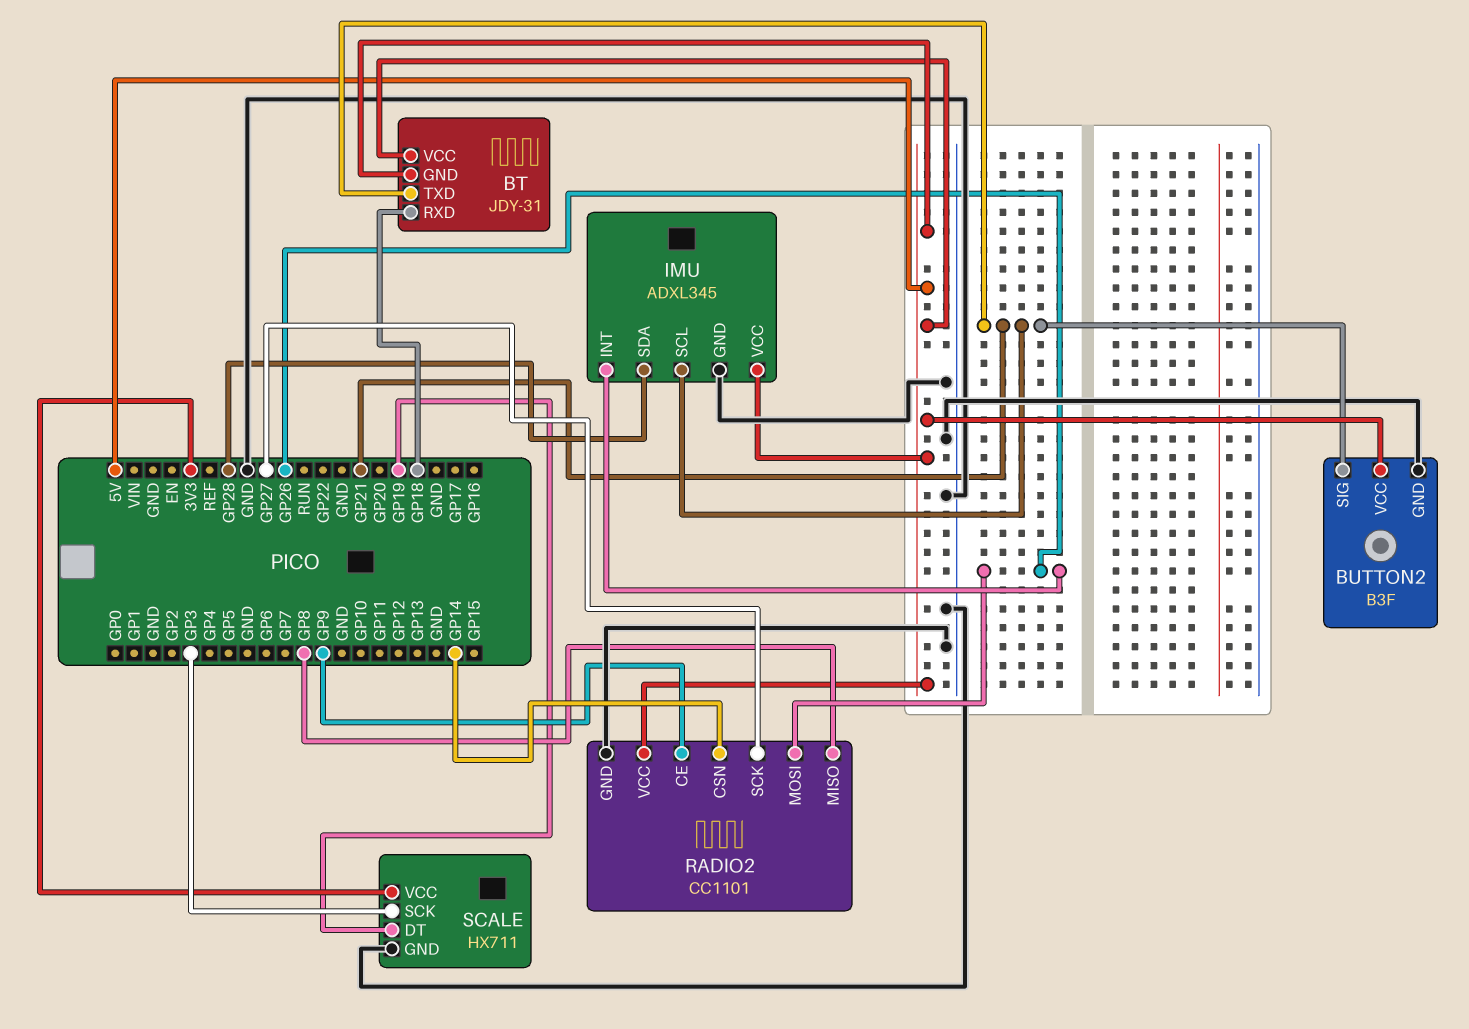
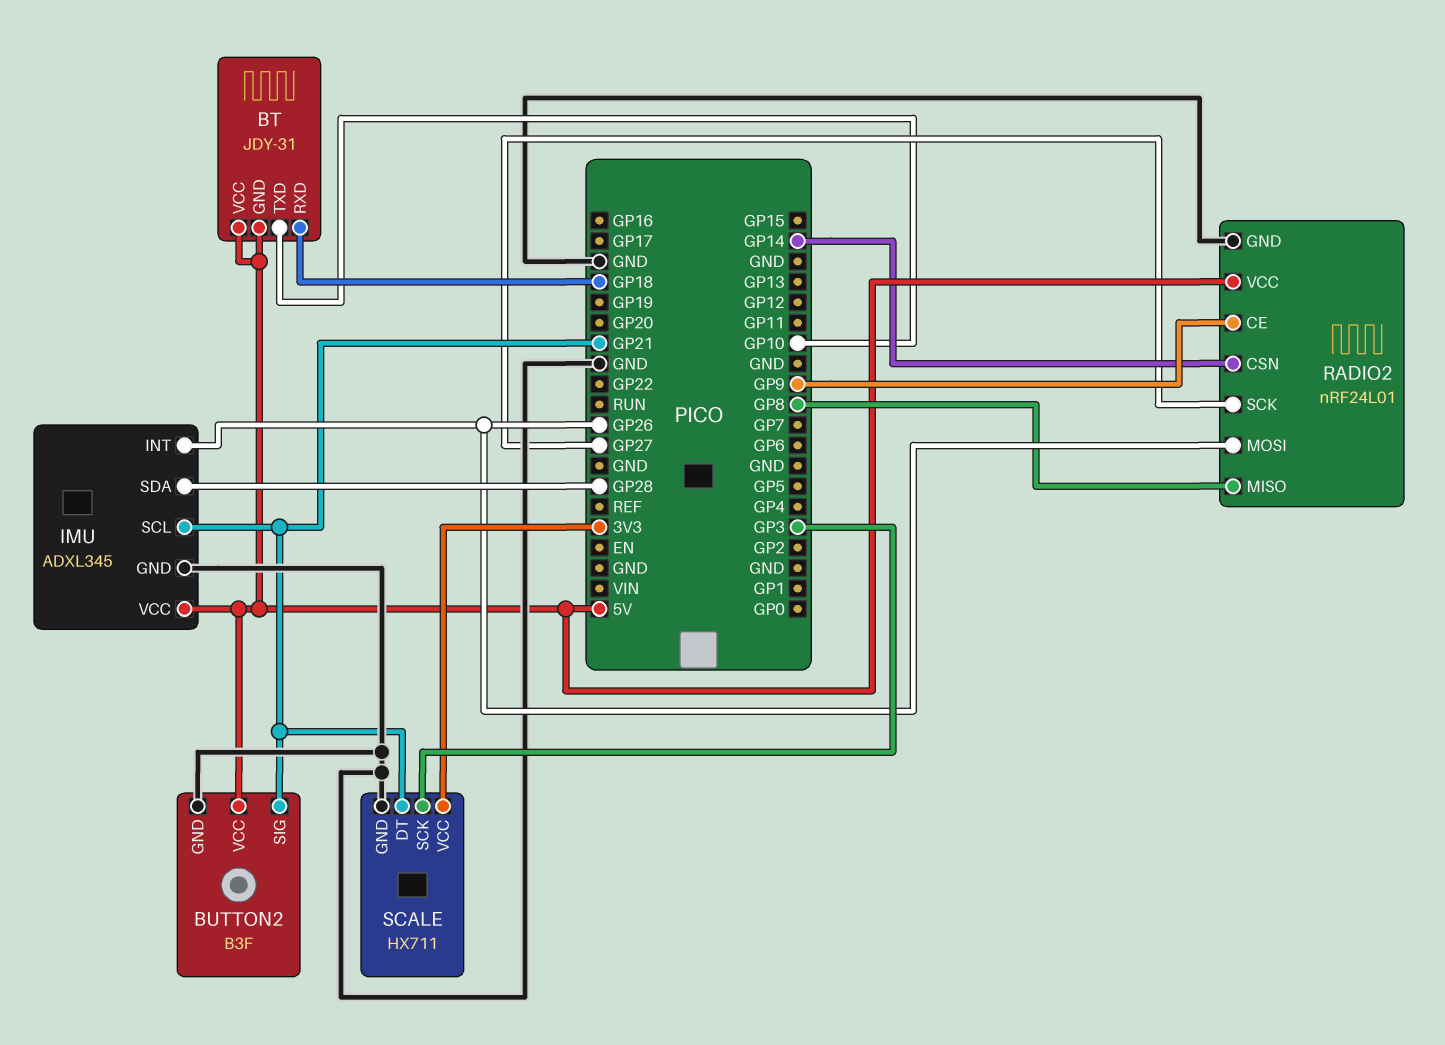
BT pin TXD: GP21 -> GP10
RADIO2: CC1101 -> nRF24L01
SCALE pin DT: GP19 -> GP21

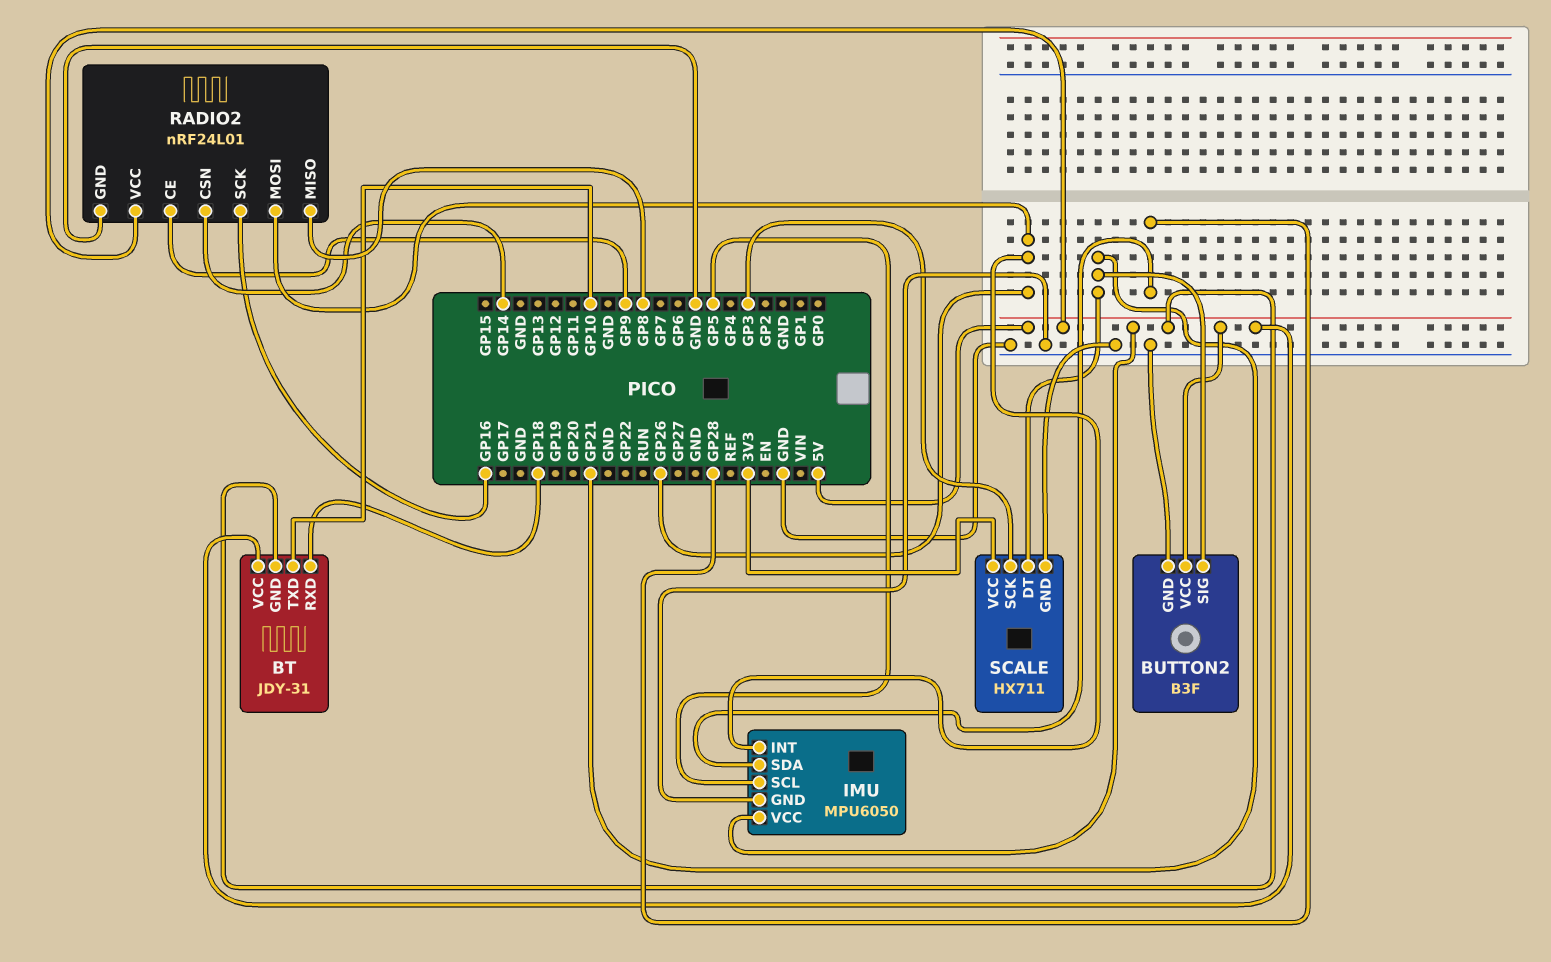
IMU: ADXL345 -> MPU6050
IMU pin SCL: GP21 -> GP5
RADIO2 pin SCK: GP27 -> GP16

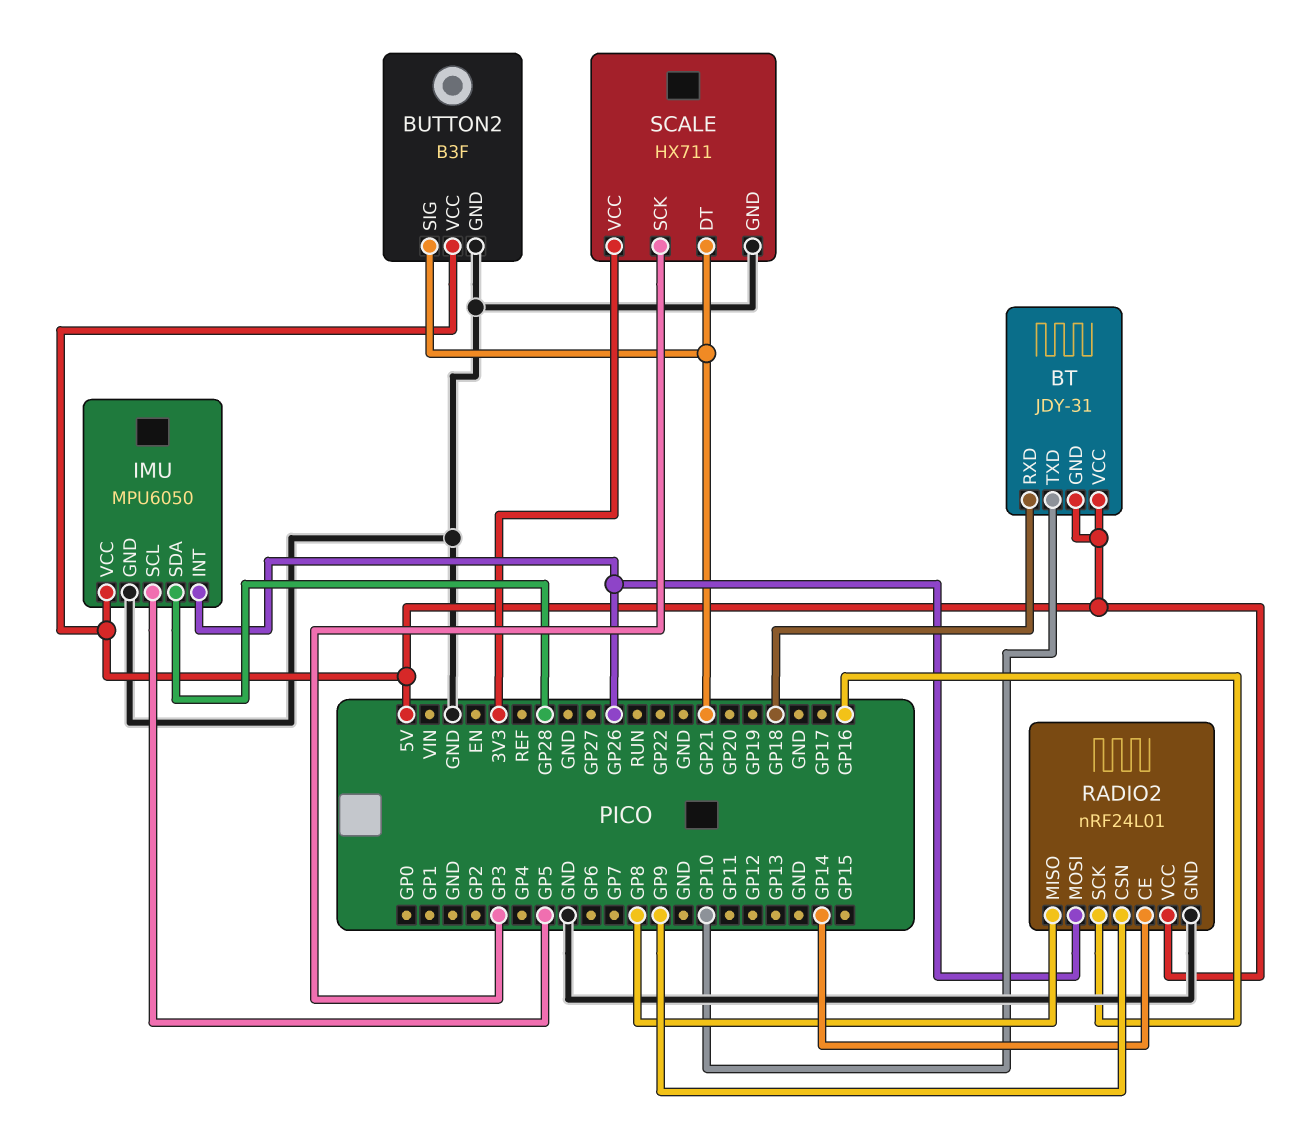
RADIO2 pin CE: GP9 -> GP14
RADIO2 pin CSN: GP14 -> GP9

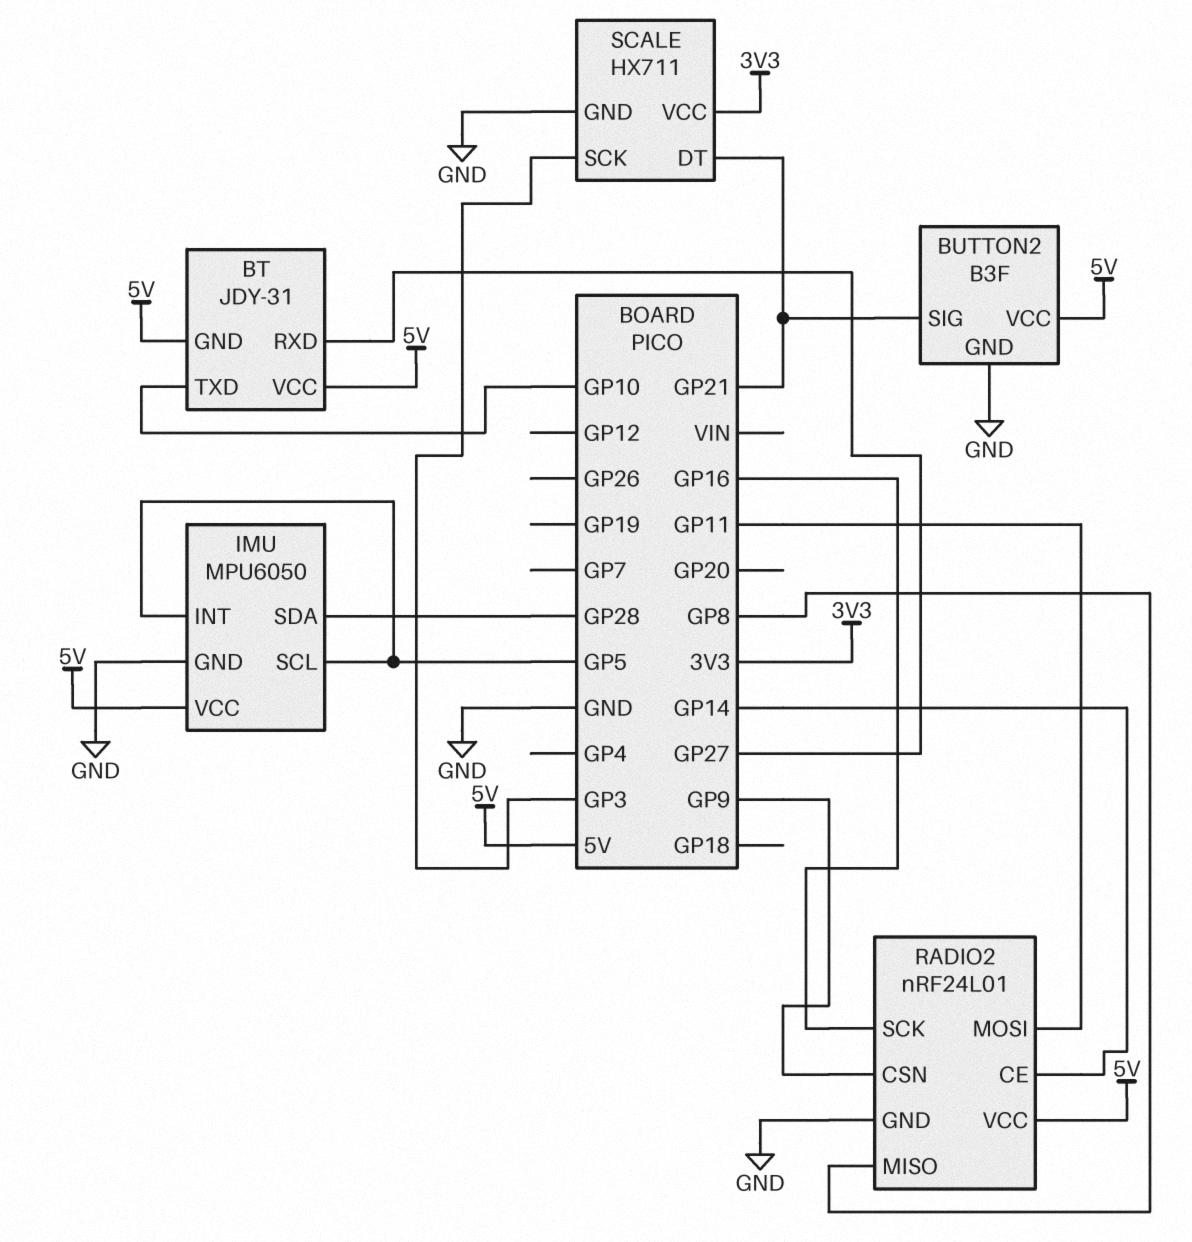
BT pin RXD: GP18 -> GP27
IMU pin INT: GP26 -> GP5
RADIO2 pin MOSI: GP26 -> GP11

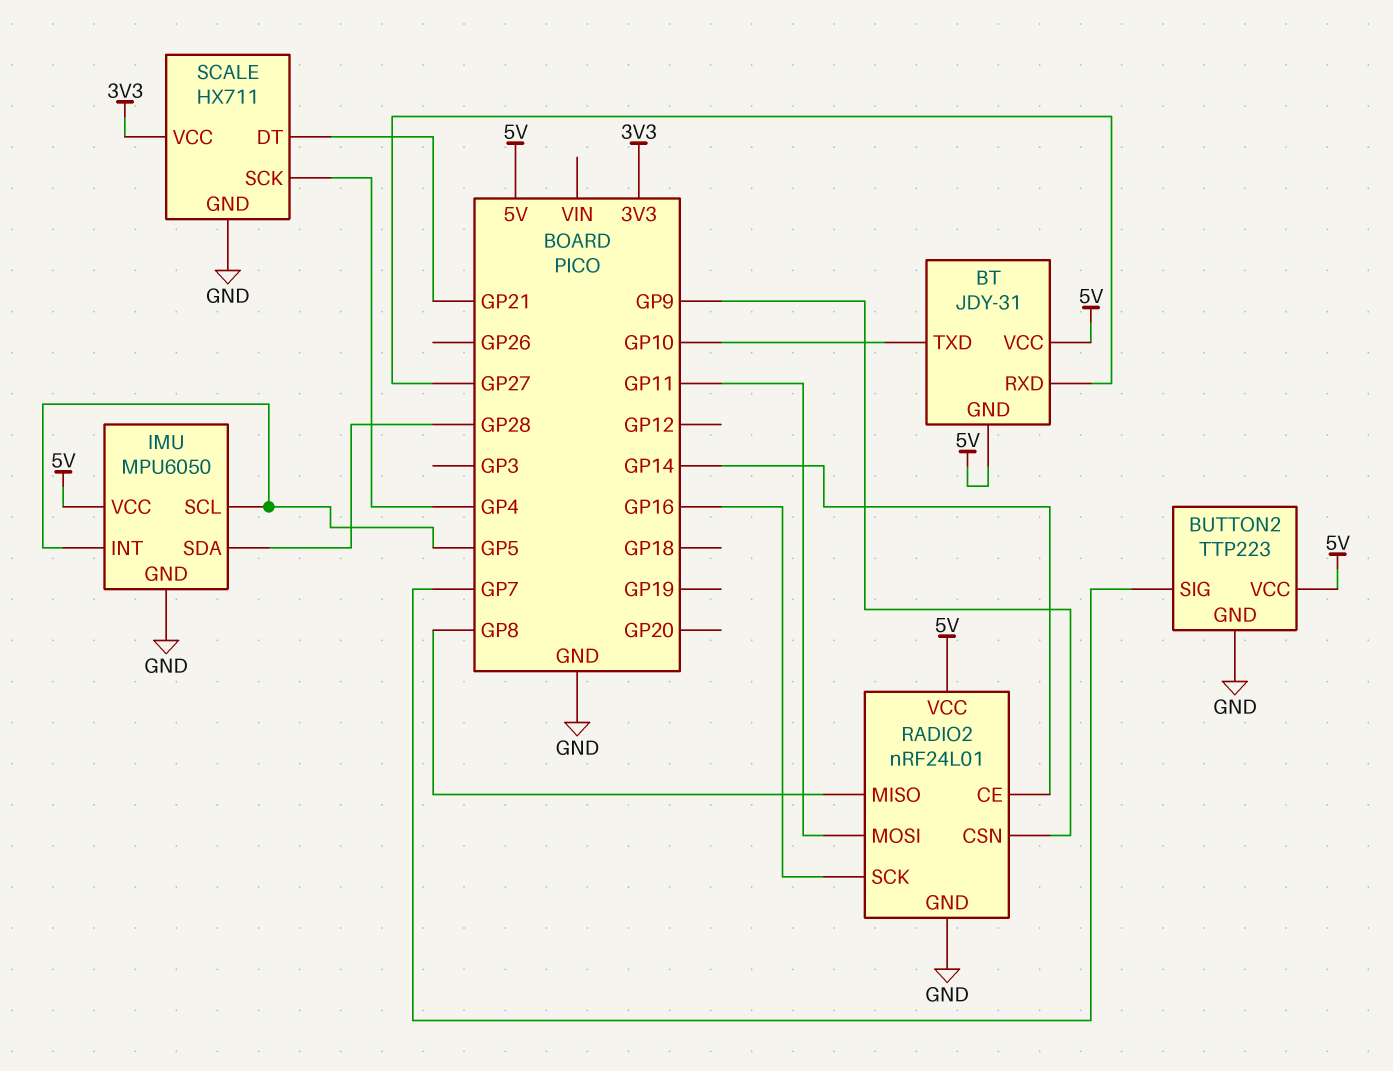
BUTTON2: B3F -> TTP223
BUTTON2 pin SIG: GP21 -> GP7
SCALE pin SCK: GP3 -> GP4

